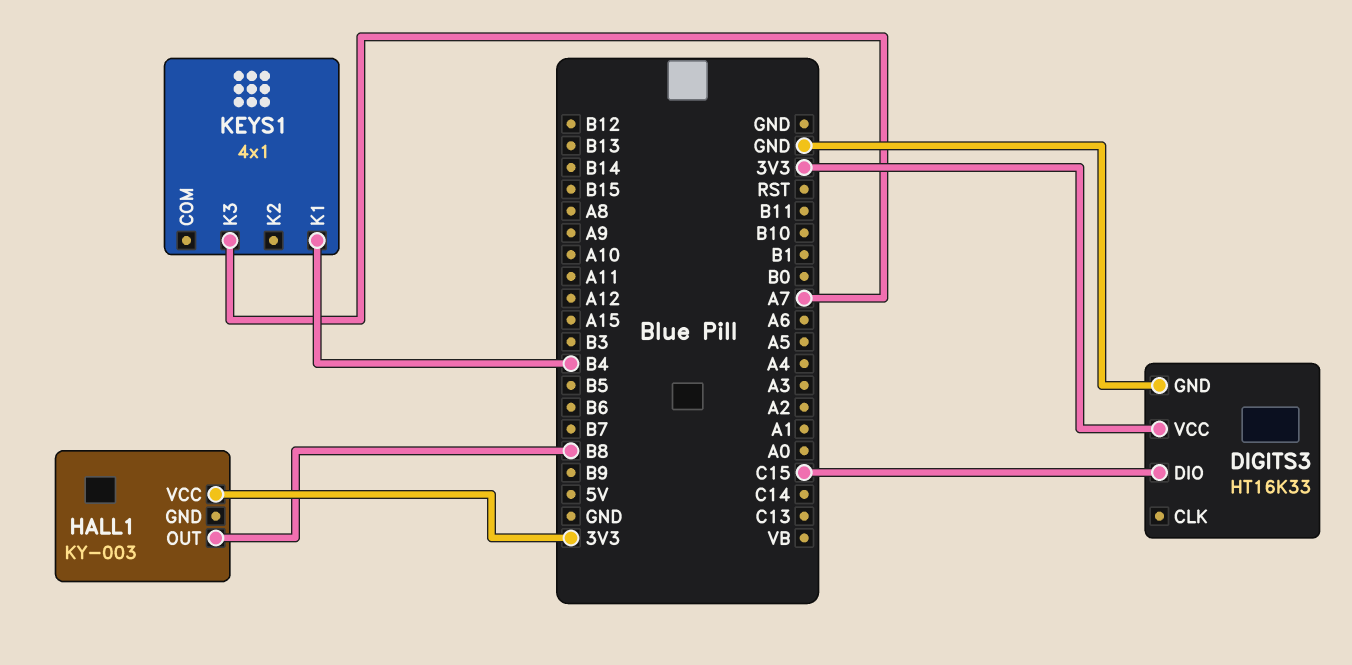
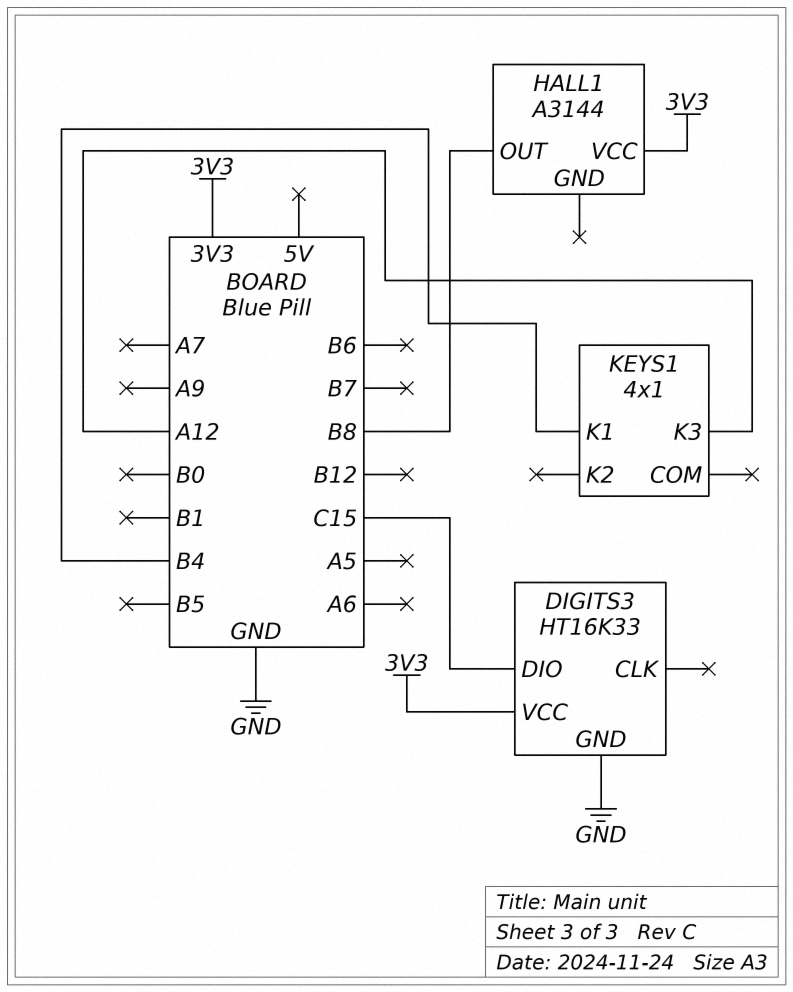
HALL1: KY-003 -> A3144
KEYS1 pin K3: A7 -> A12

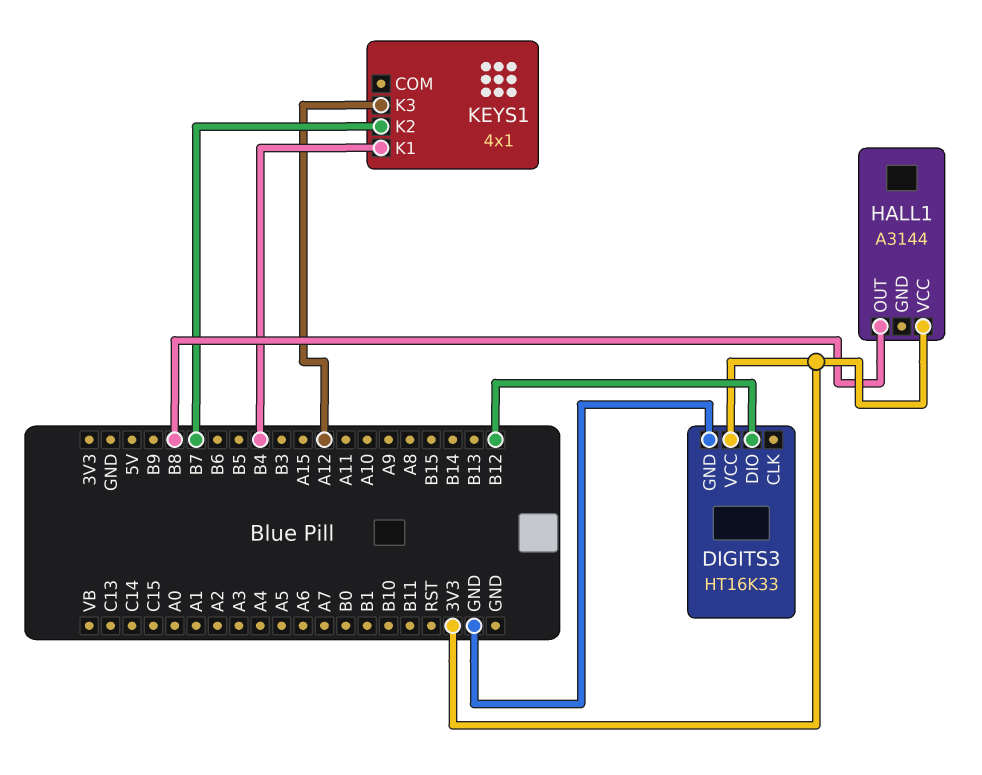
DIGITS3 pin DIO: C15 -> B12
KEYS1 pin K2: none -> B7

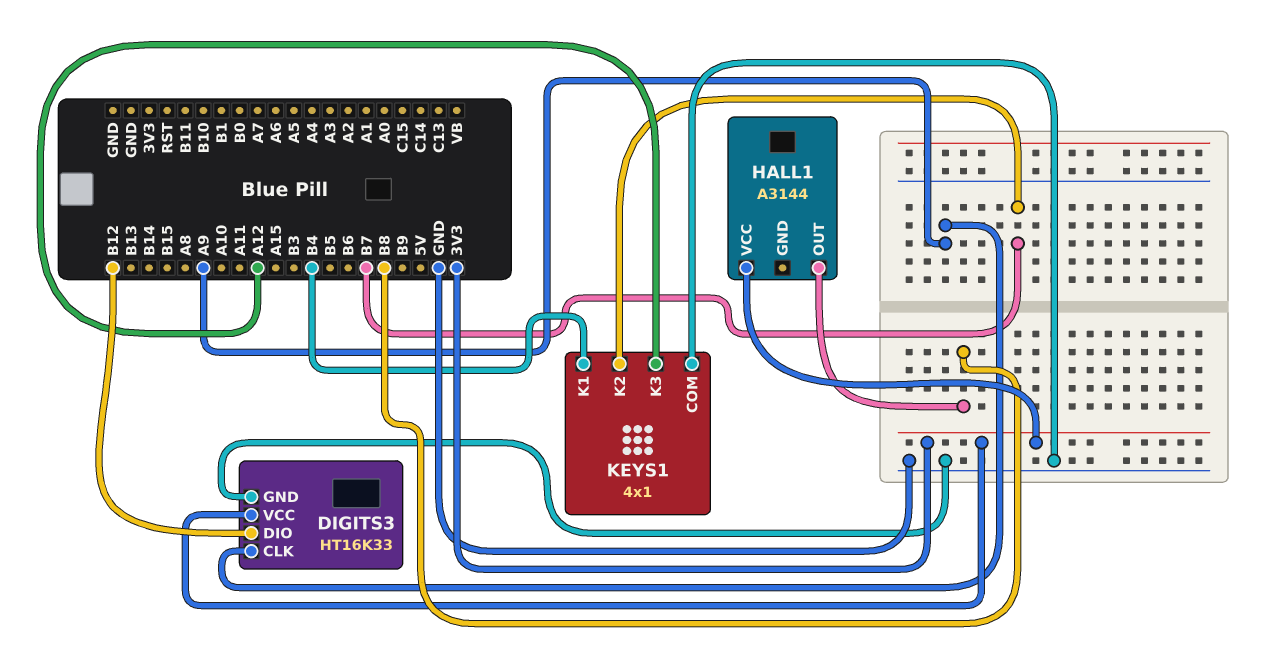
DIGITS3 pin CLK: none -> A9
KEYS1 pin COM: none -> GND

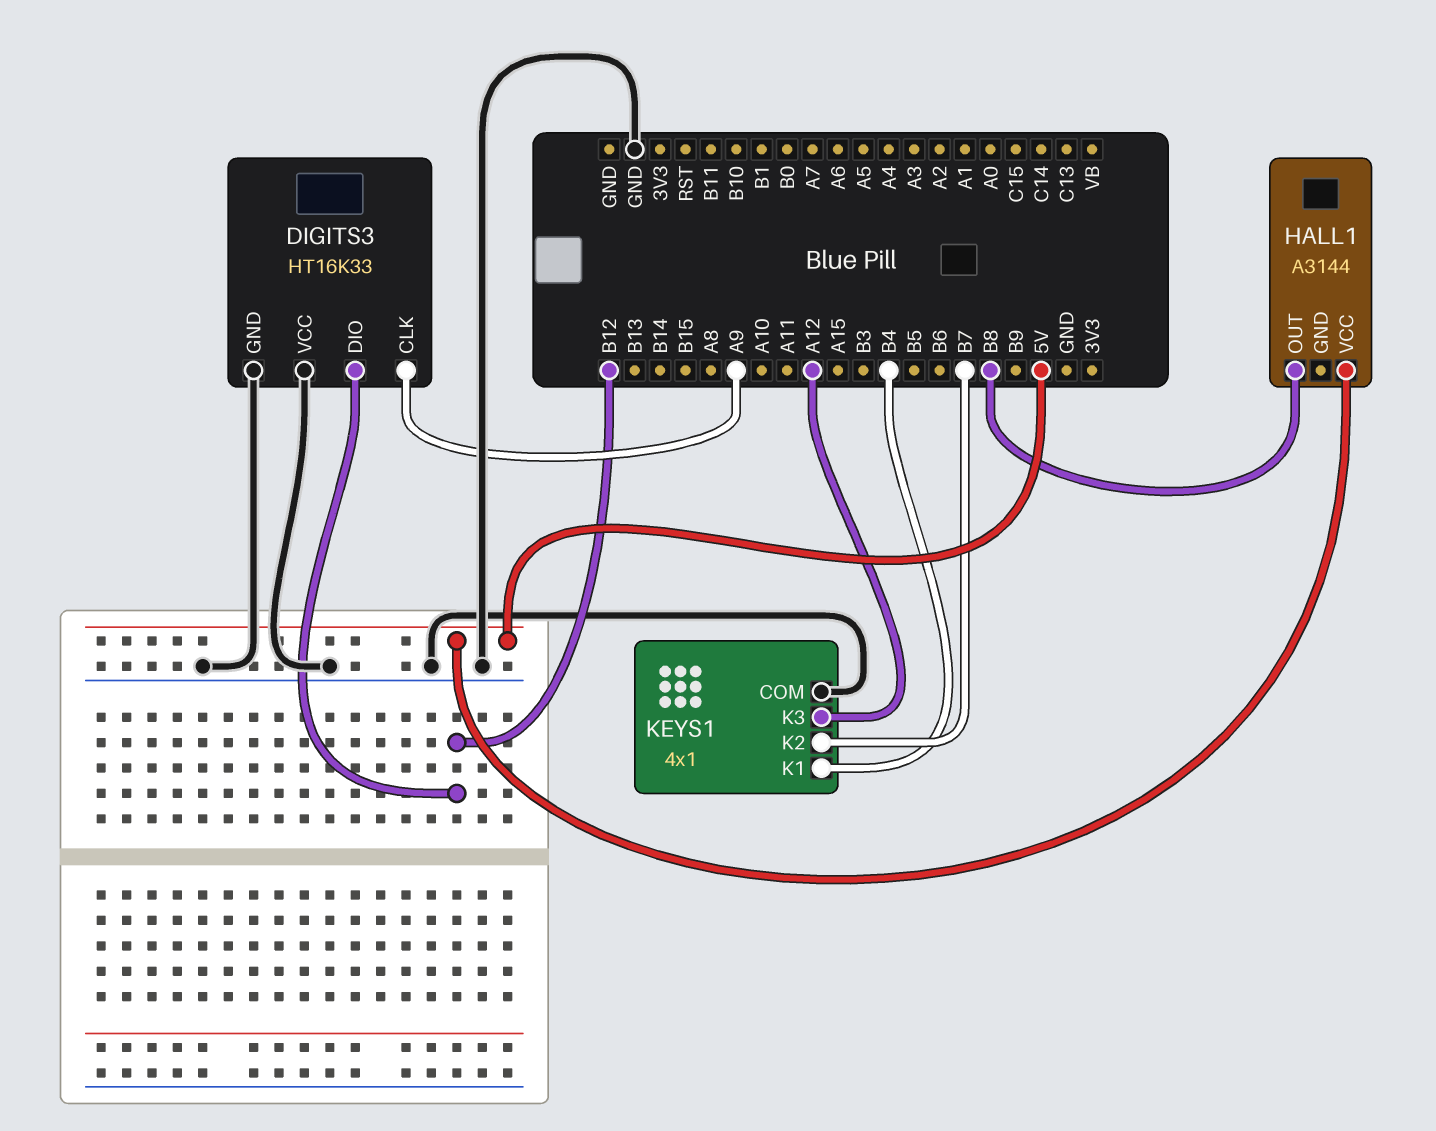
DIGITS3 pin VCC: 3V3 -> GND
HALL1 pin VCC: 3V3 -> 5V

